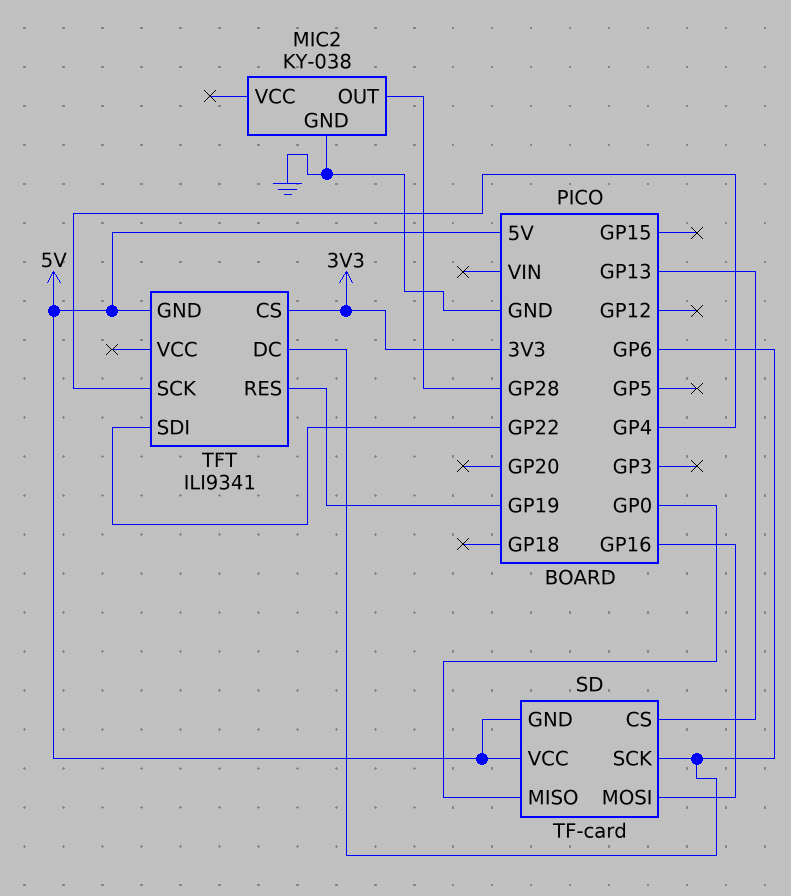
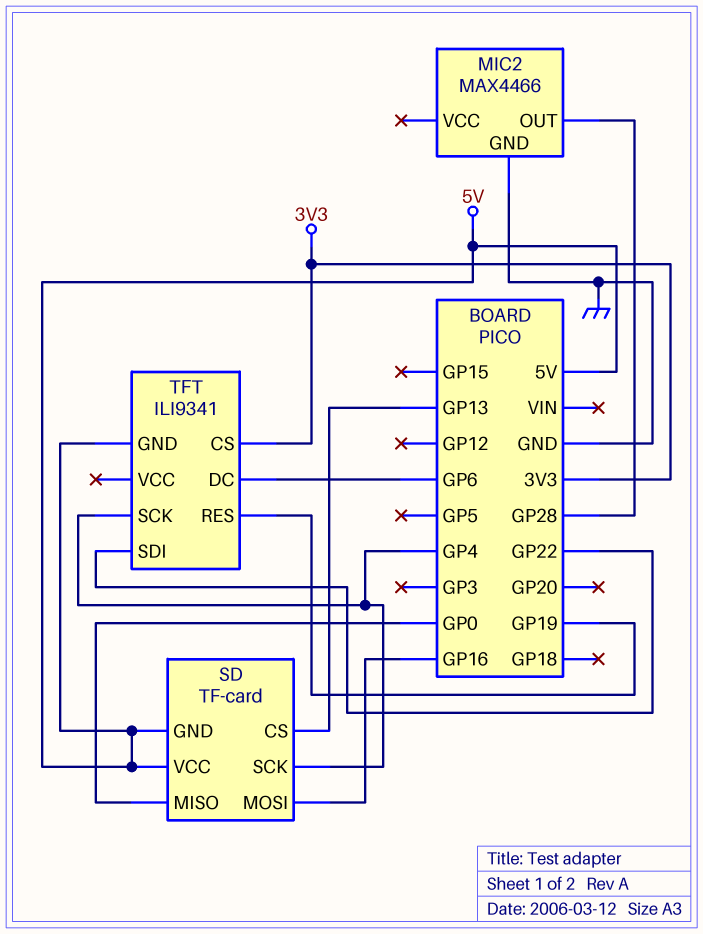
MIC2: KY-038 -> MAX4466
SD pin SCK: GP6 -> GP4

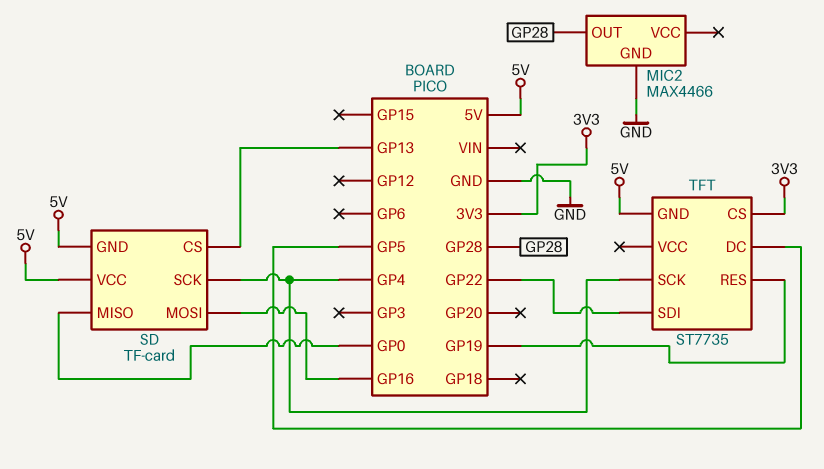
TFT: ILI9341 -> ST7735
TFT pin DC: GP6 -> GP5

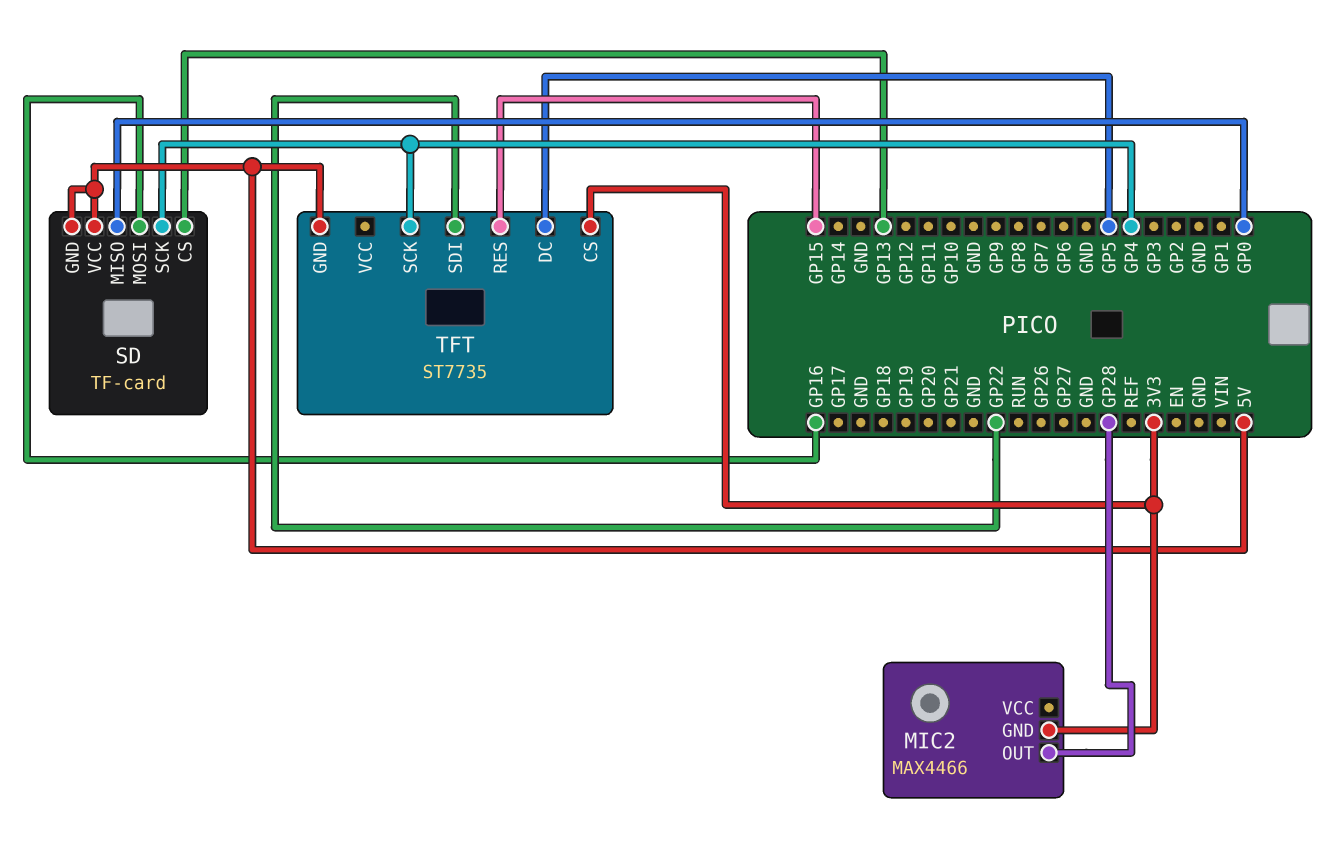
MIC2 pin GND: GND -> 3V3
TFT pin RES: GP19 -> GP15

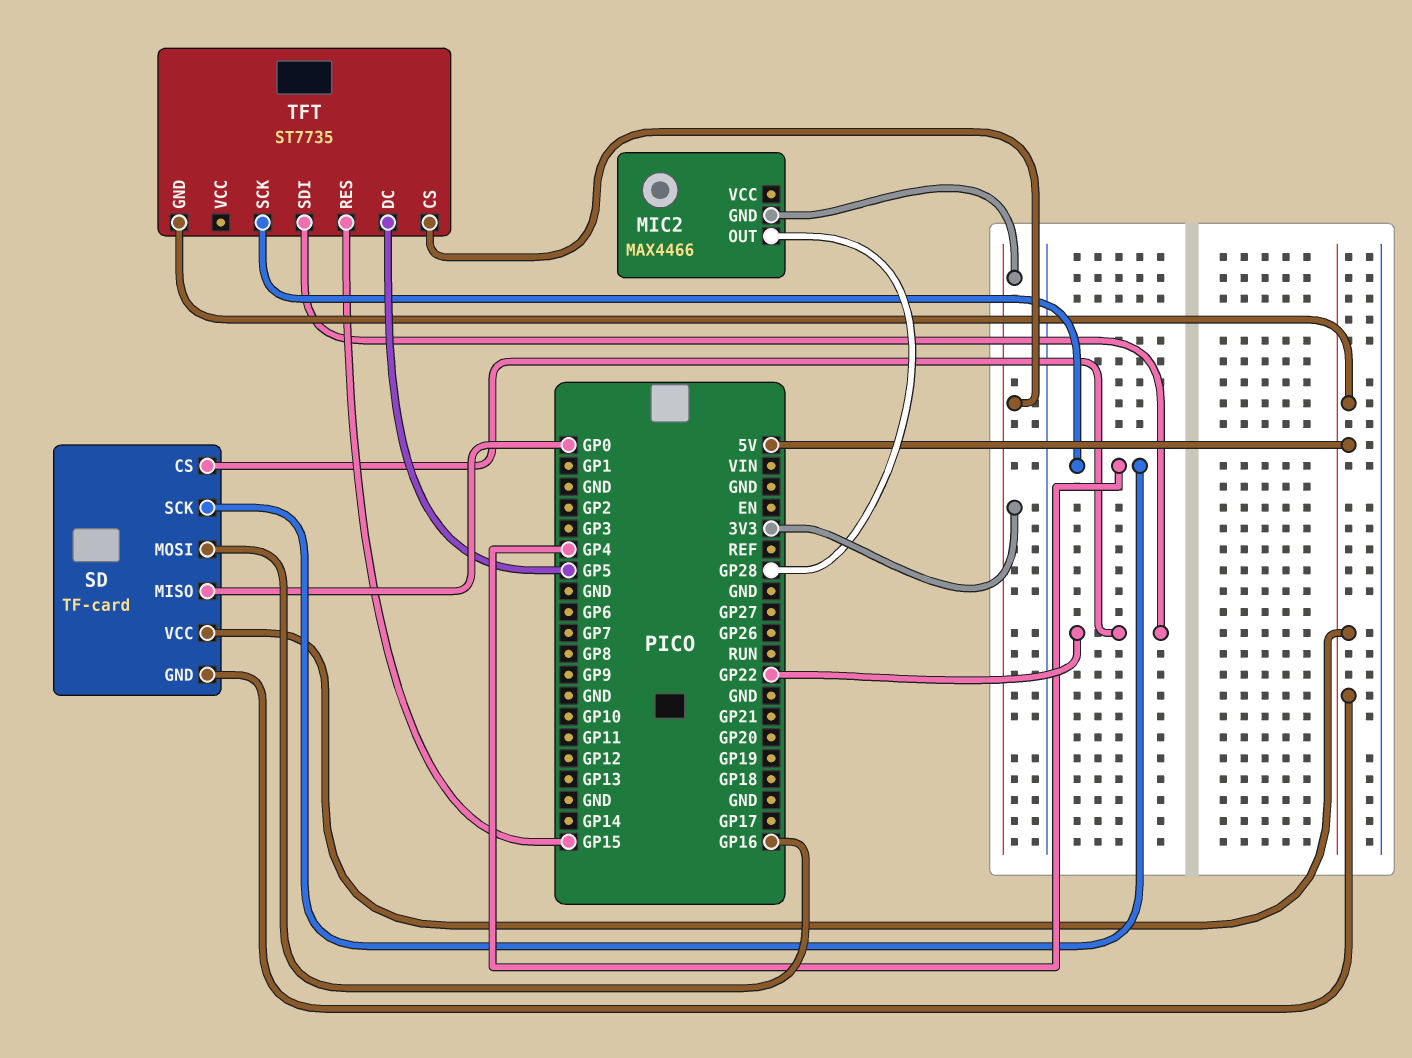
SD pin CS: GP13 -> GP22

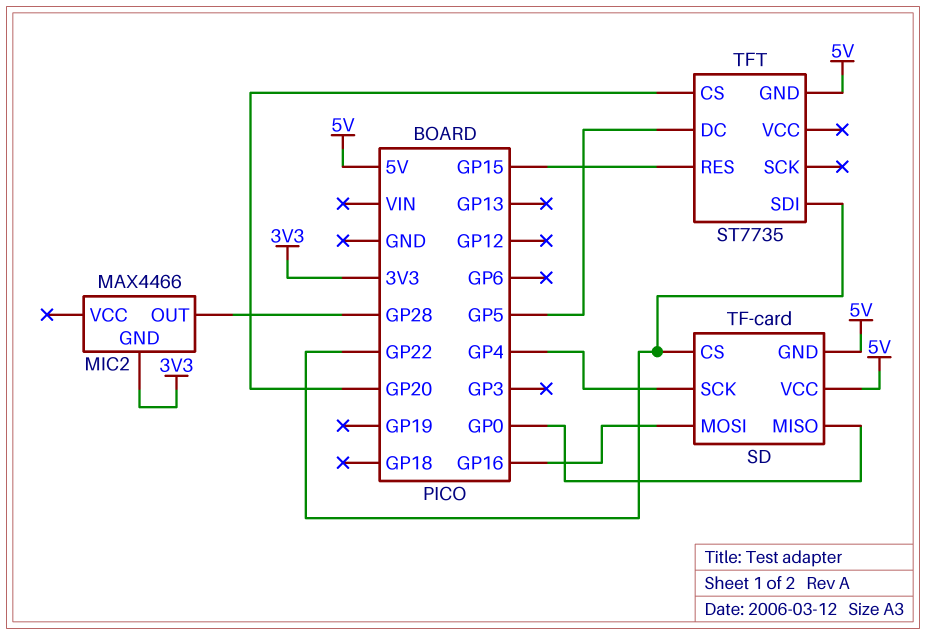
TFT pin CS: 3V3 -> GP20
TFT pin SCK: GP4 -> none

